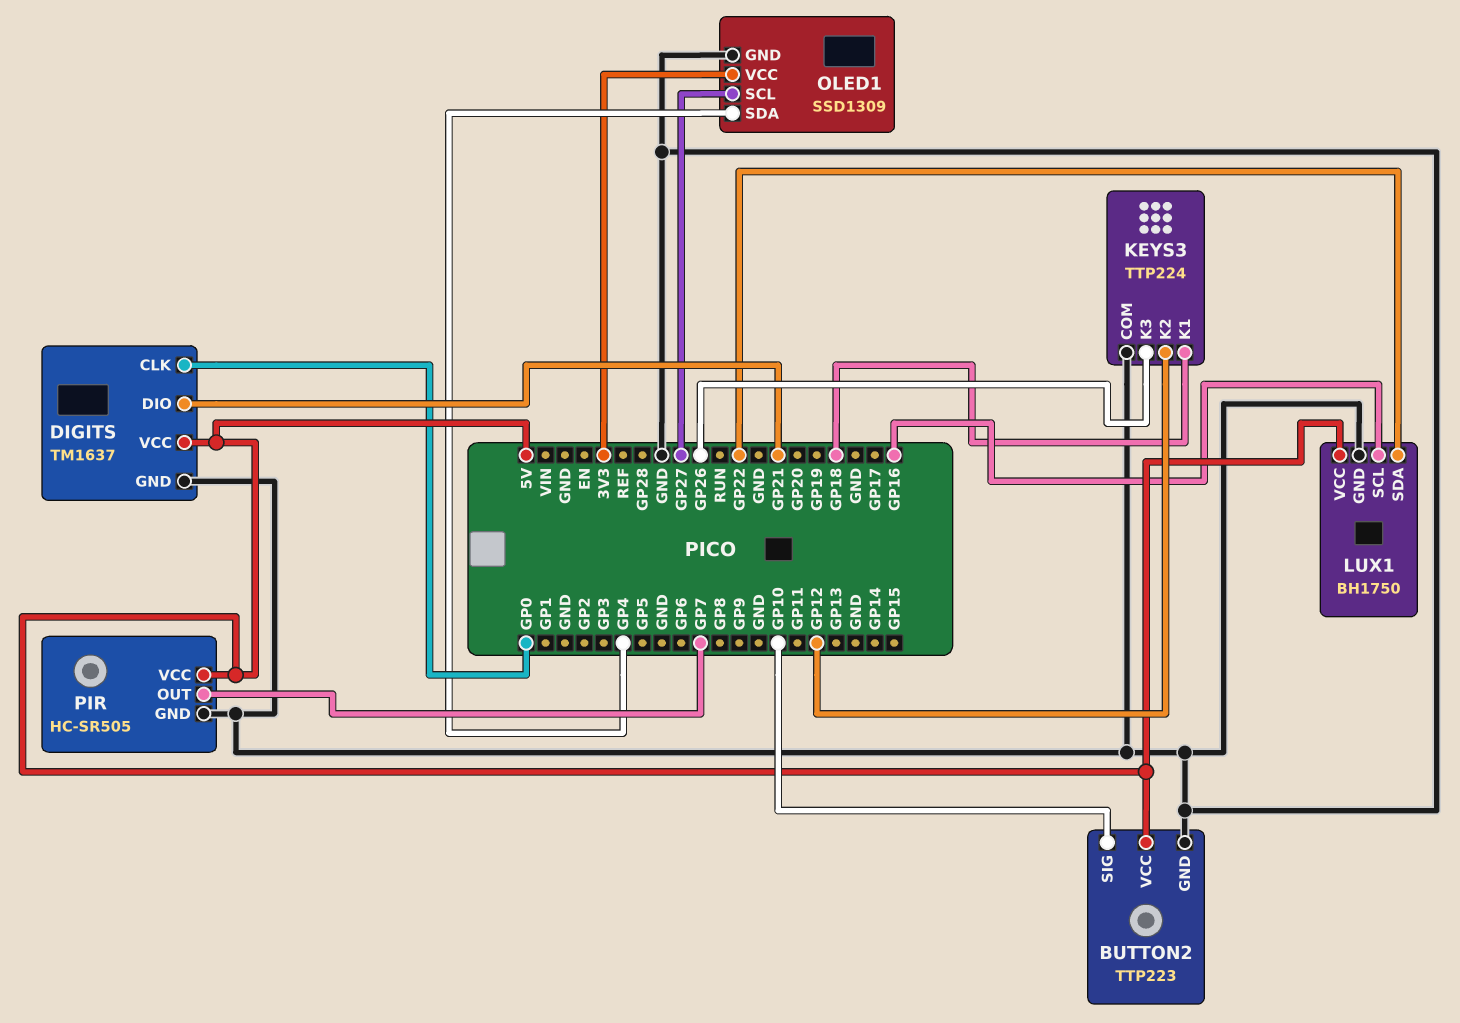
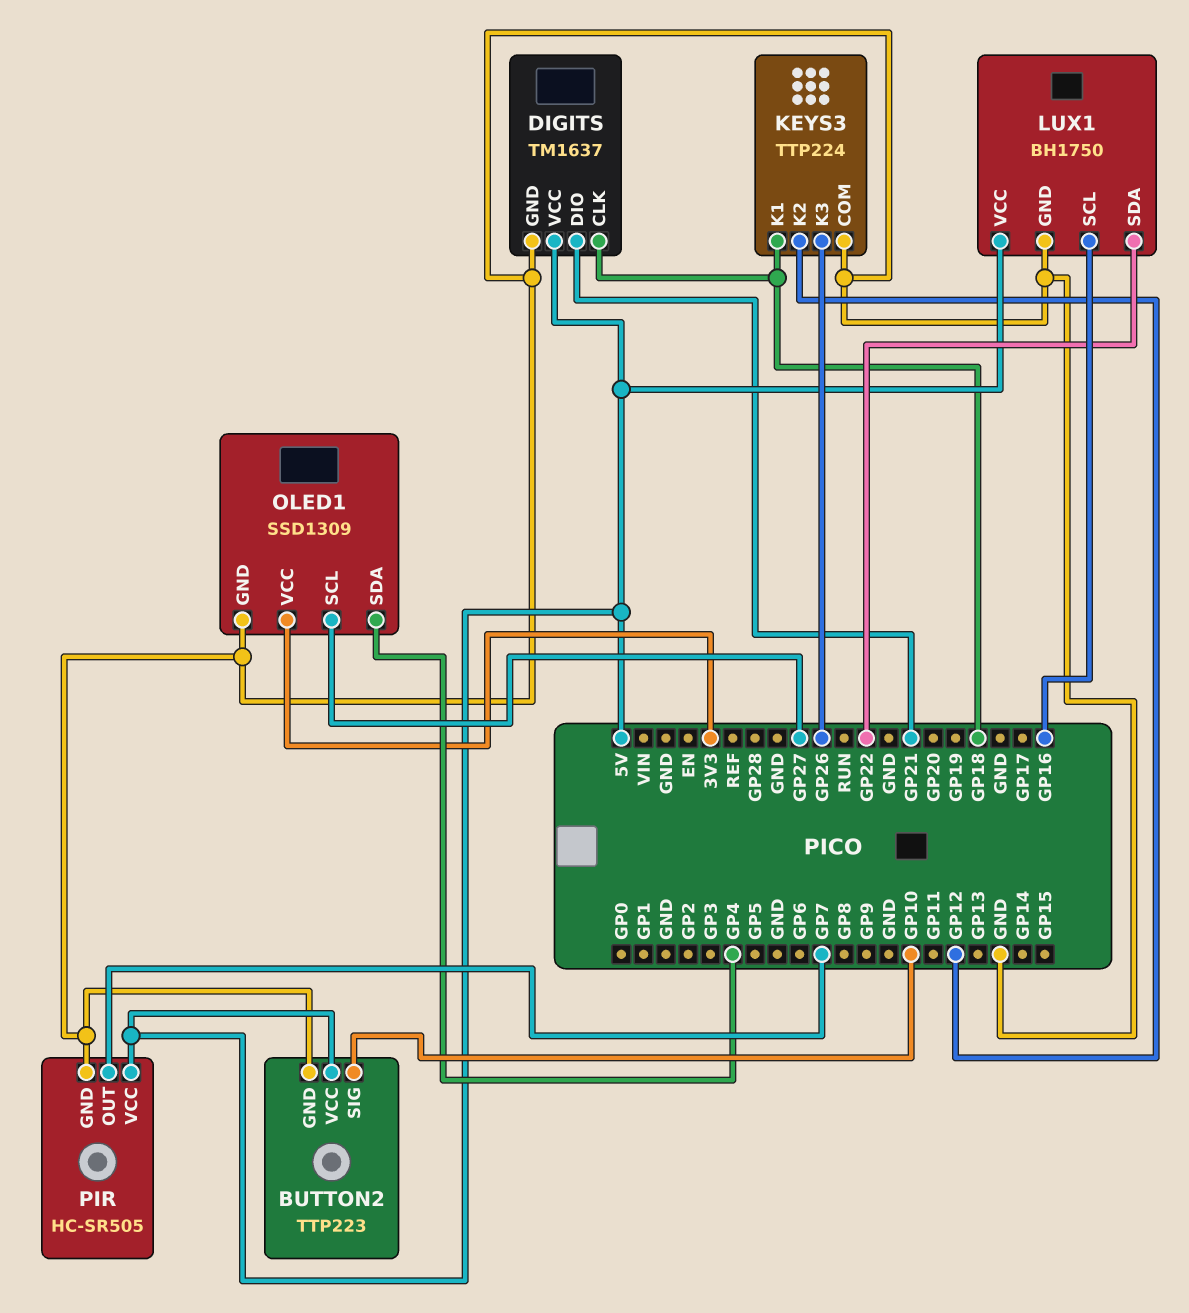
DIGITS pin CLK: GP0 -> GP18

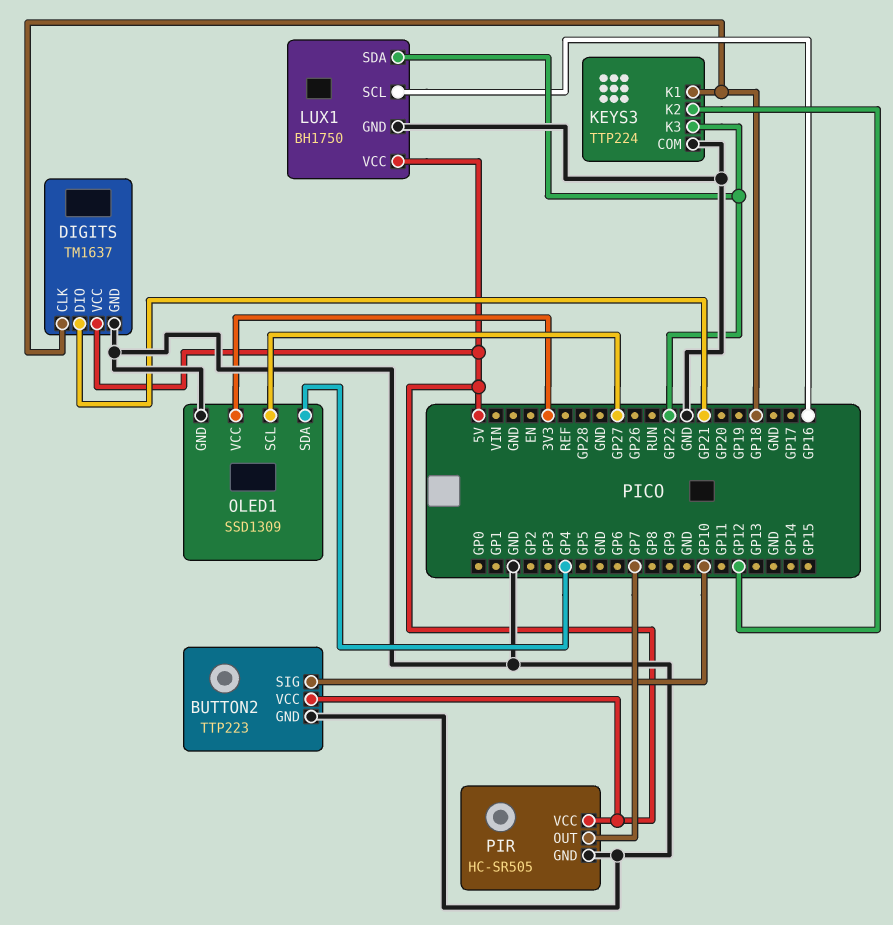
KEYS3 pin K3: GP26 -> GP22

